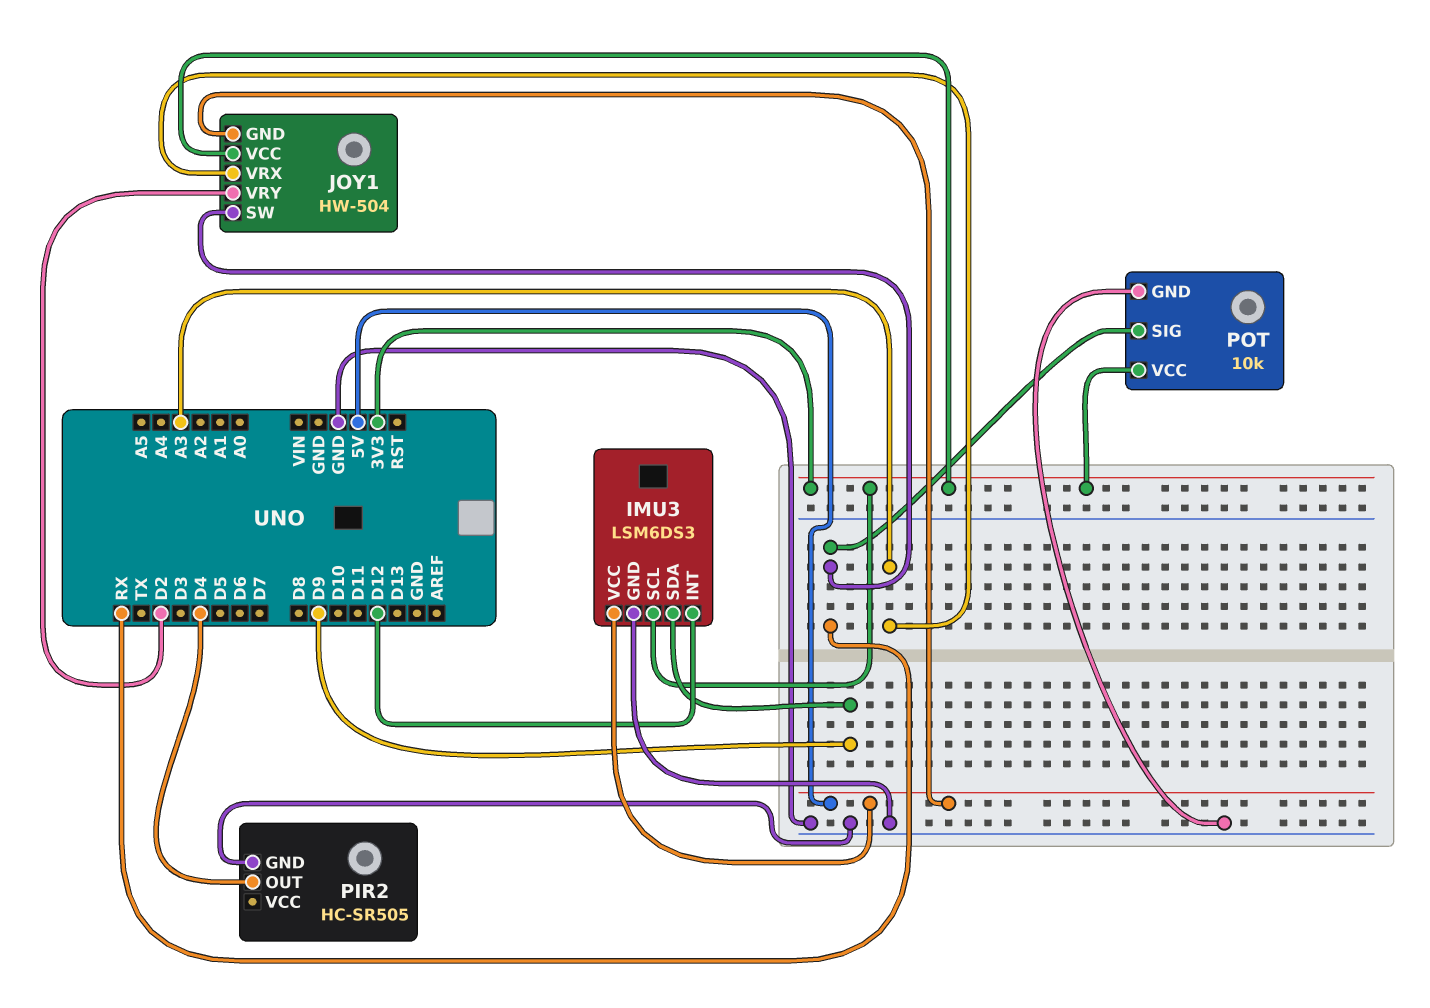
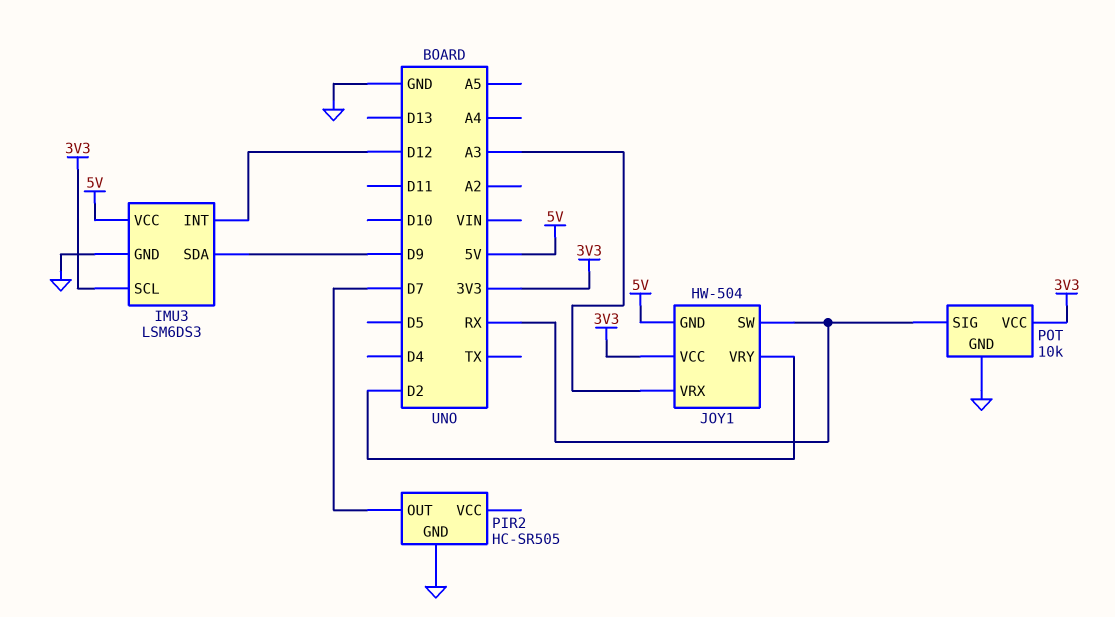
PIR2 pin OUT: D4 -> D7

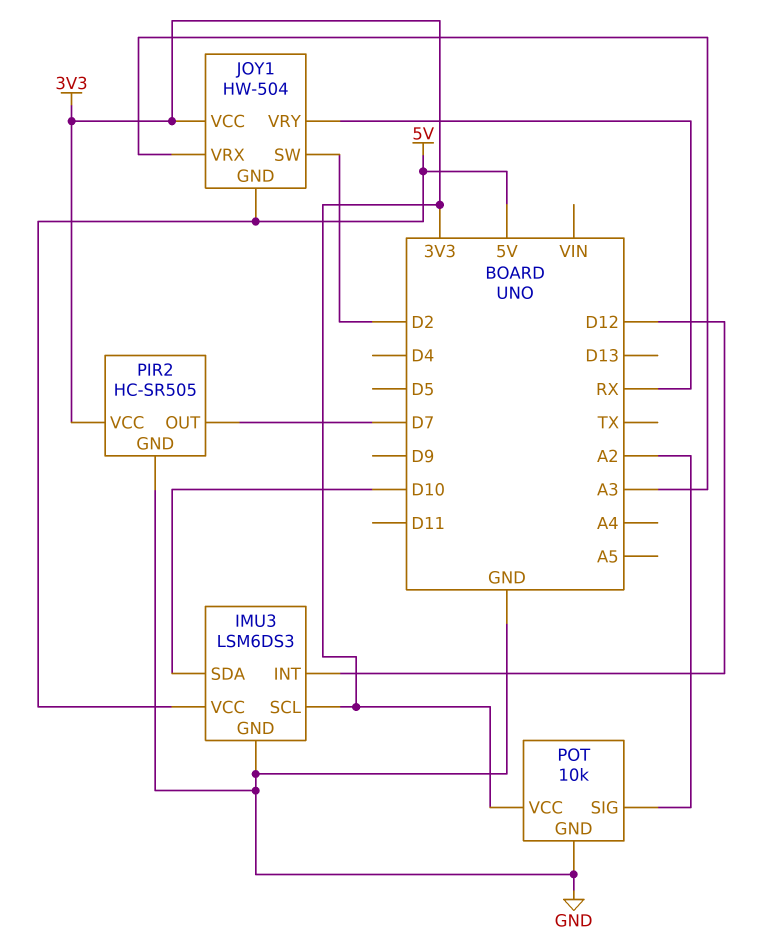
IMU3 pin SDA: D9 -> D10
JOY1 pin SW: RX -> D2
JOY1 pin VRY: D2 -> RX
PIR2 pin VCC: none -> 3V3
POT pin SIG: RX -> A2

